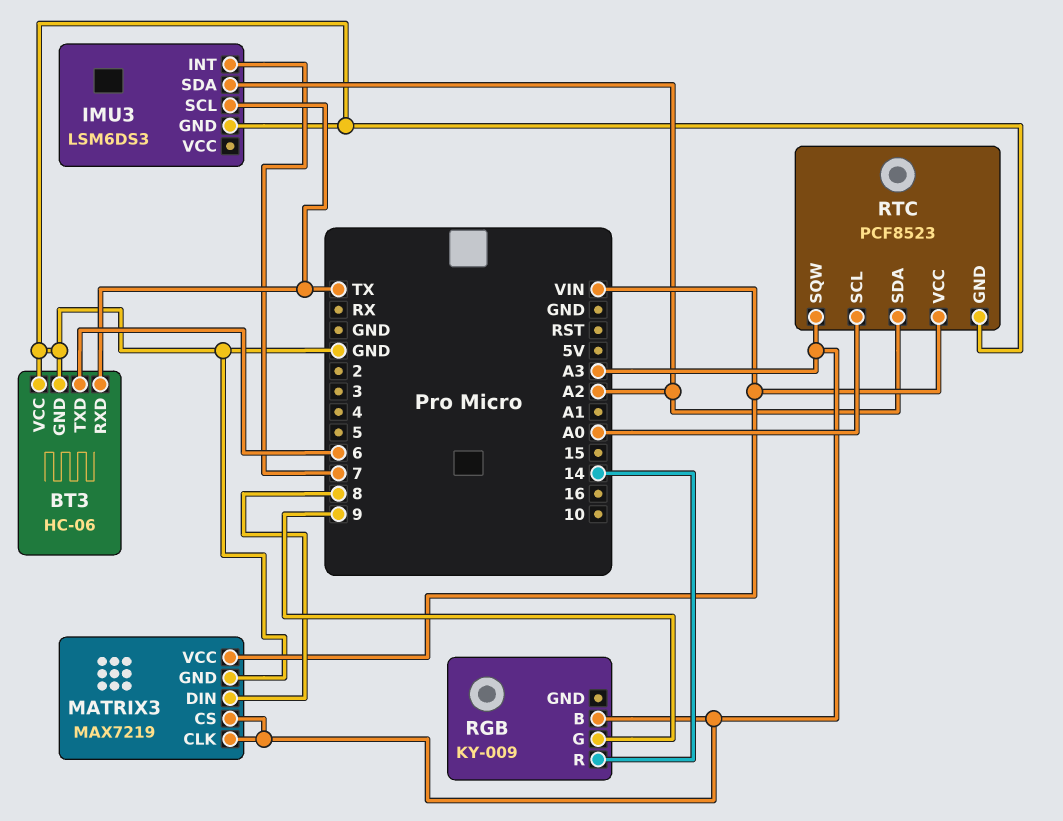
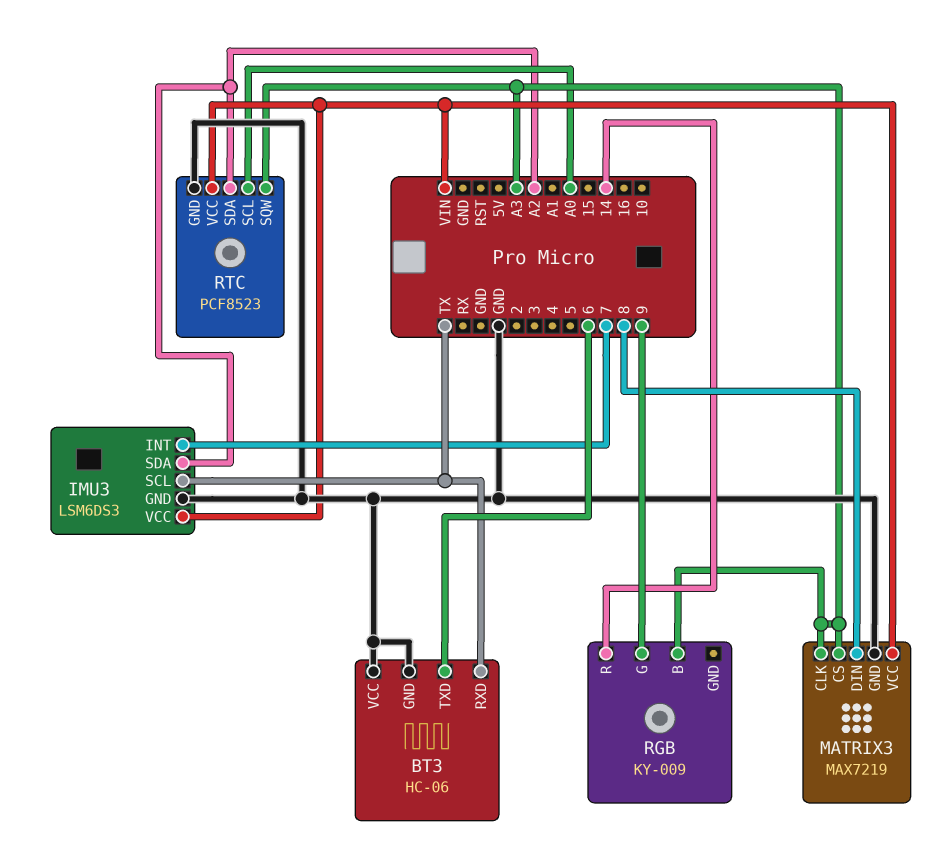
IMU3 pin VCC: none -> VIN

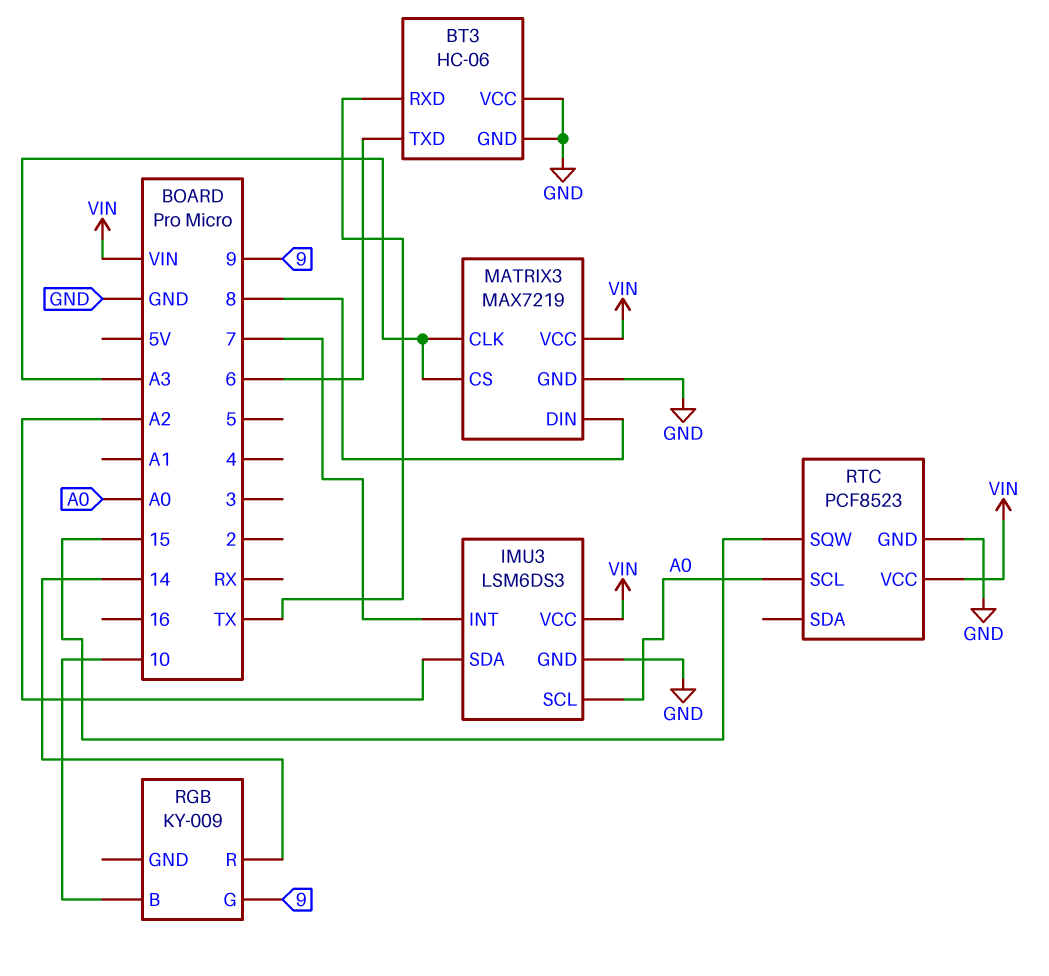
IMU3 pin SCL: TX -> A0
RGB pin B: A3 -> 10
RTC pin SDA: A2 -> none
RTC pin SQW: A3 -> 15

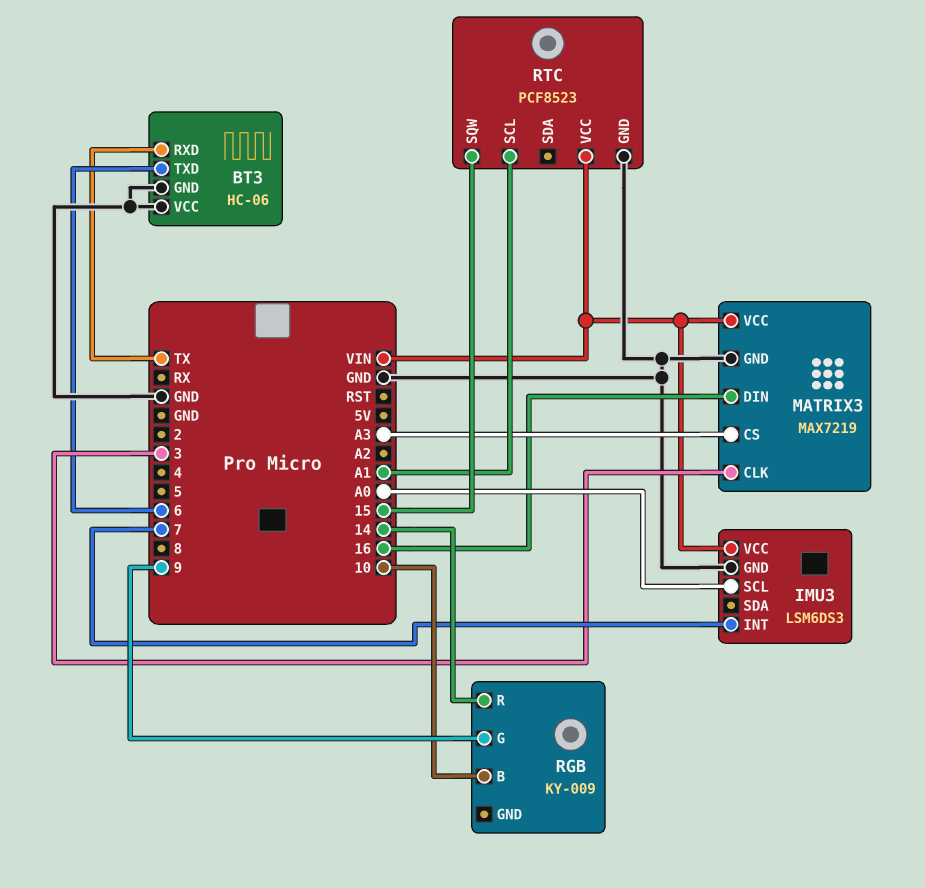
IMU3 pin SDA: A2 -> none
MATRIX3 pin CLK: A3 -> 3
MATRIX3 pin DIN: 8 -> 16
RTC pin SCL: A0 -> A1

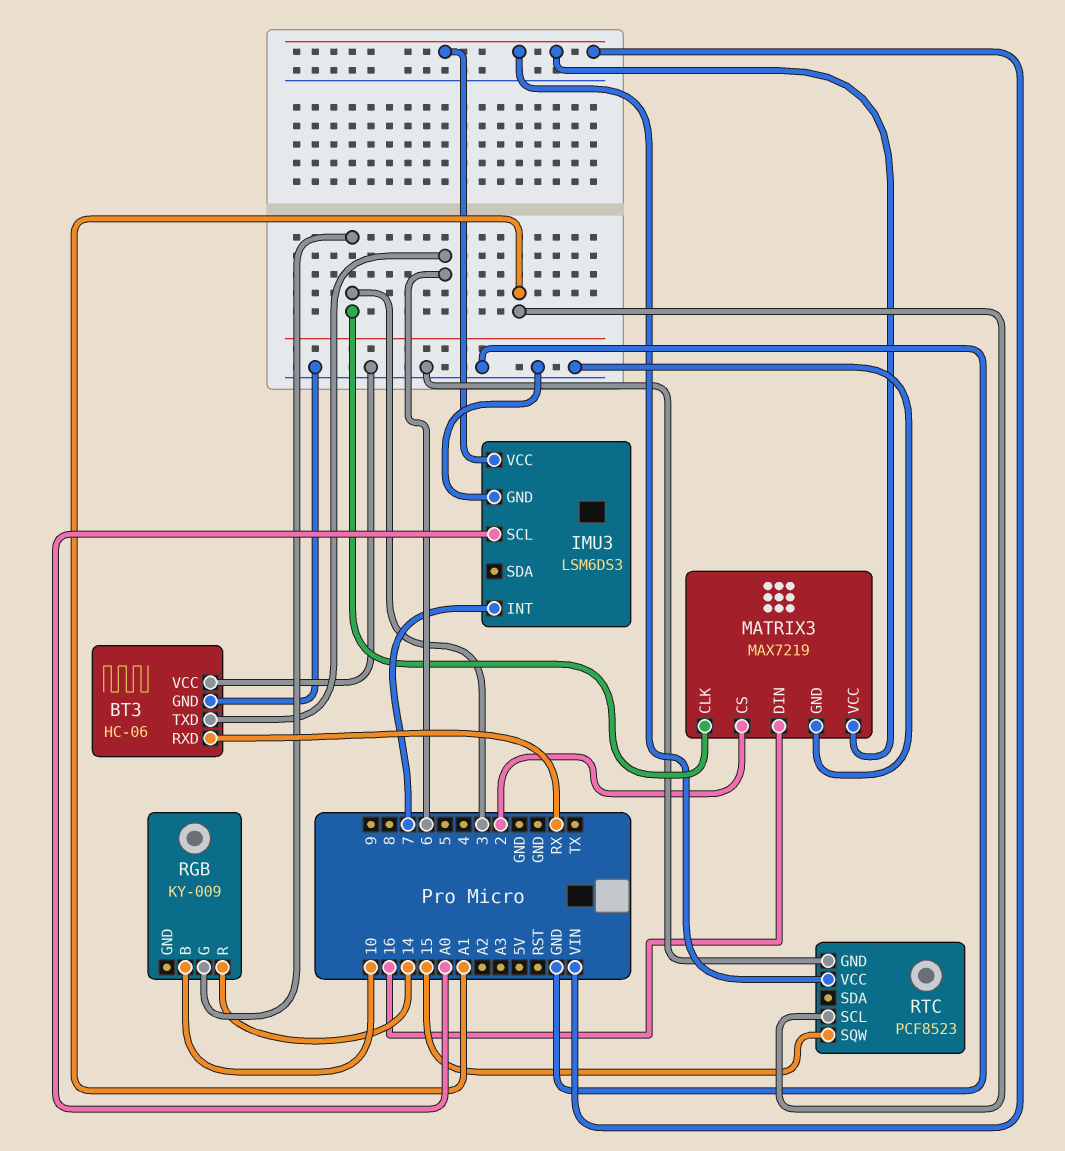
BT3 pin RXD: TX -> RX
MATRIX3 pin CS: A3 -> 2
RGB pin G: 9 -> 3

